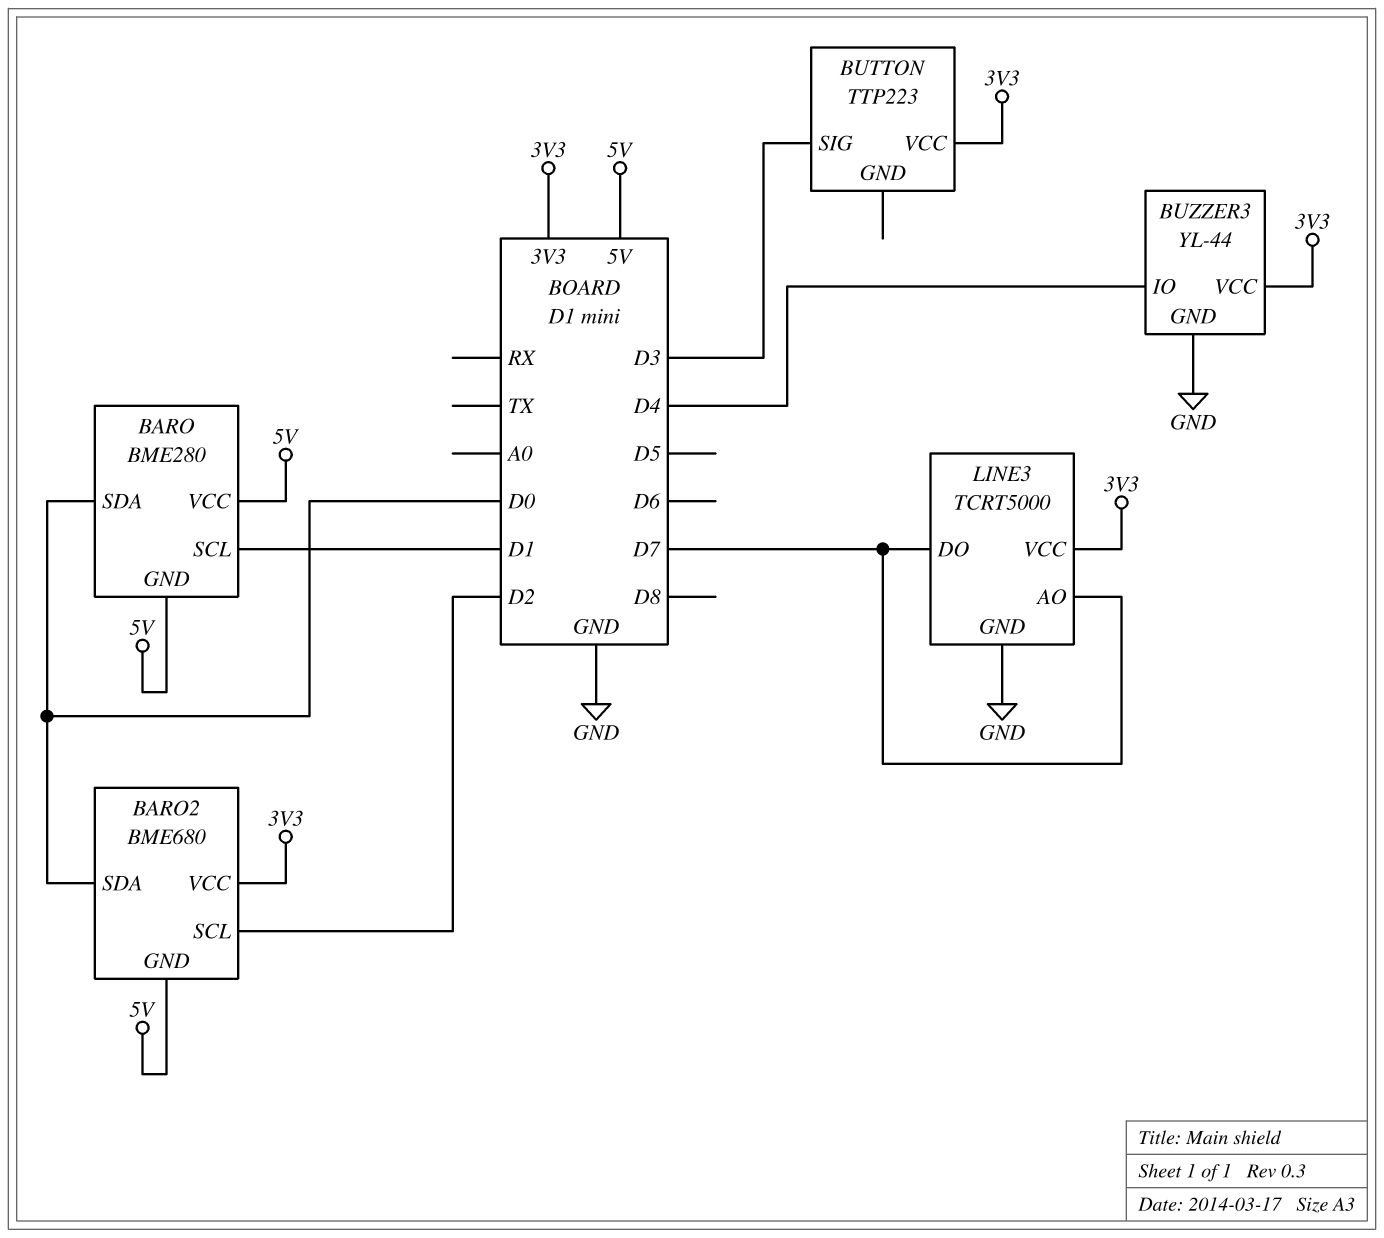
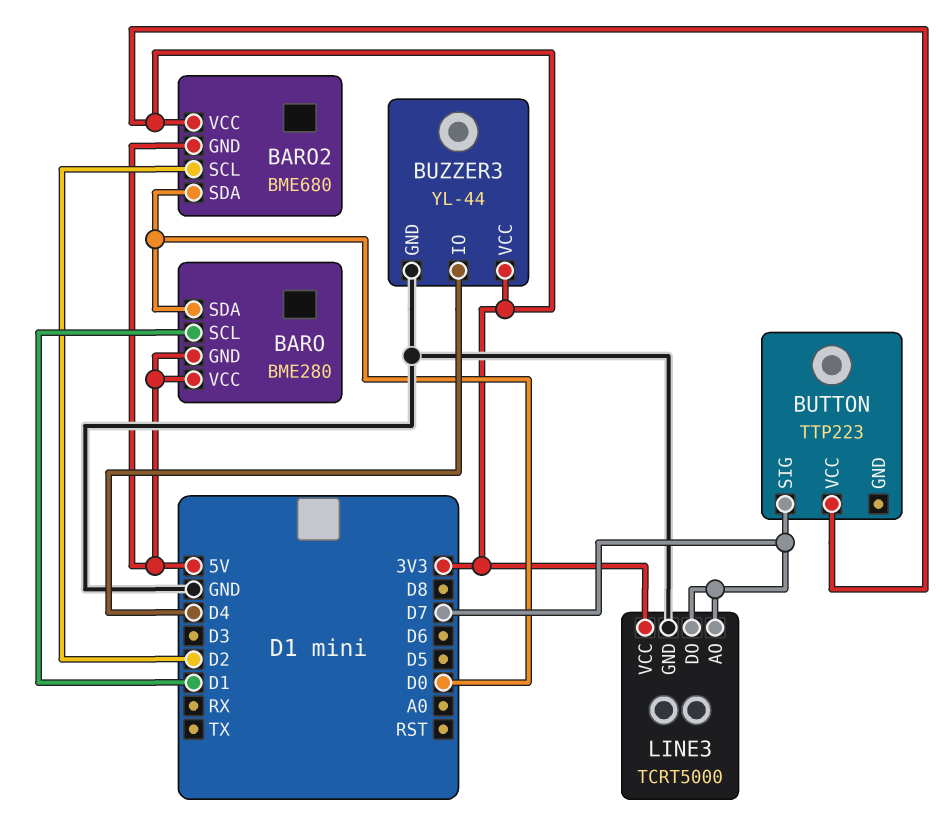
BUTTON pin SIG: D3 -> D7

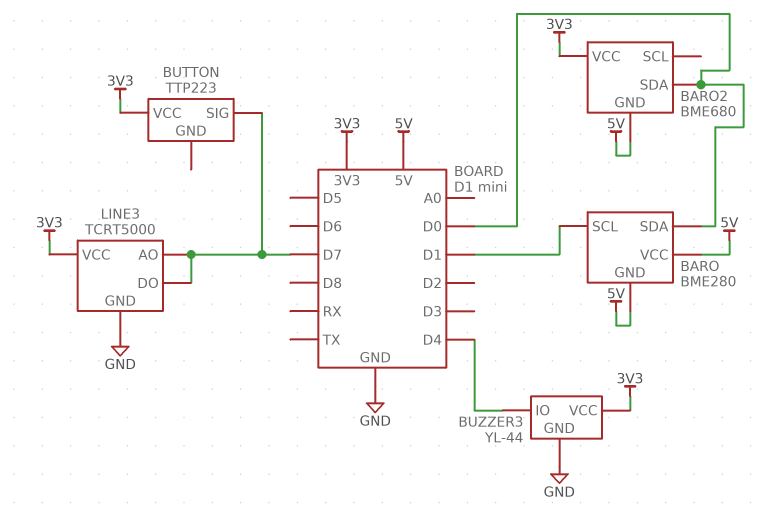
BARO2 pin SCL: D2 -> none

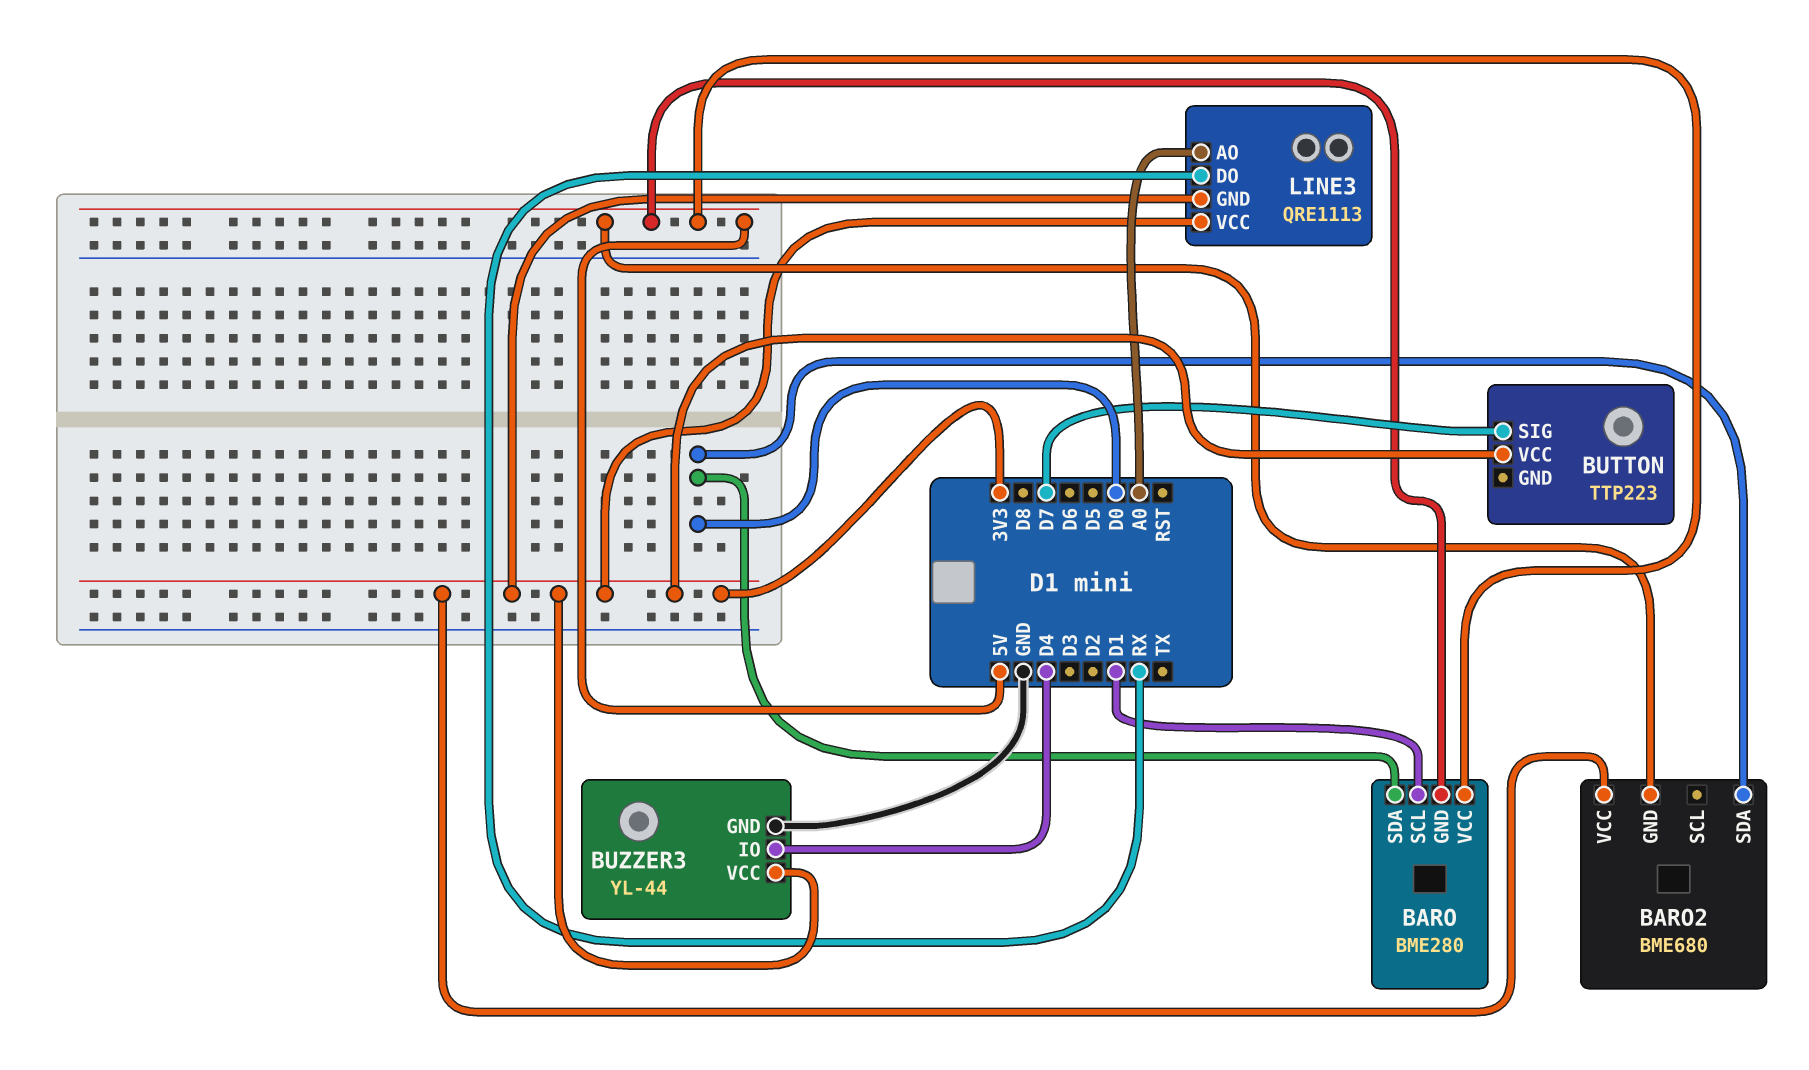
LINE3: TCRT5000 -> QRE1113
LINE3 pin AO: D7 -> A0
LINE3 pin DO: D7 -> RX
LINE3 pin GND: GND -> 3V3

